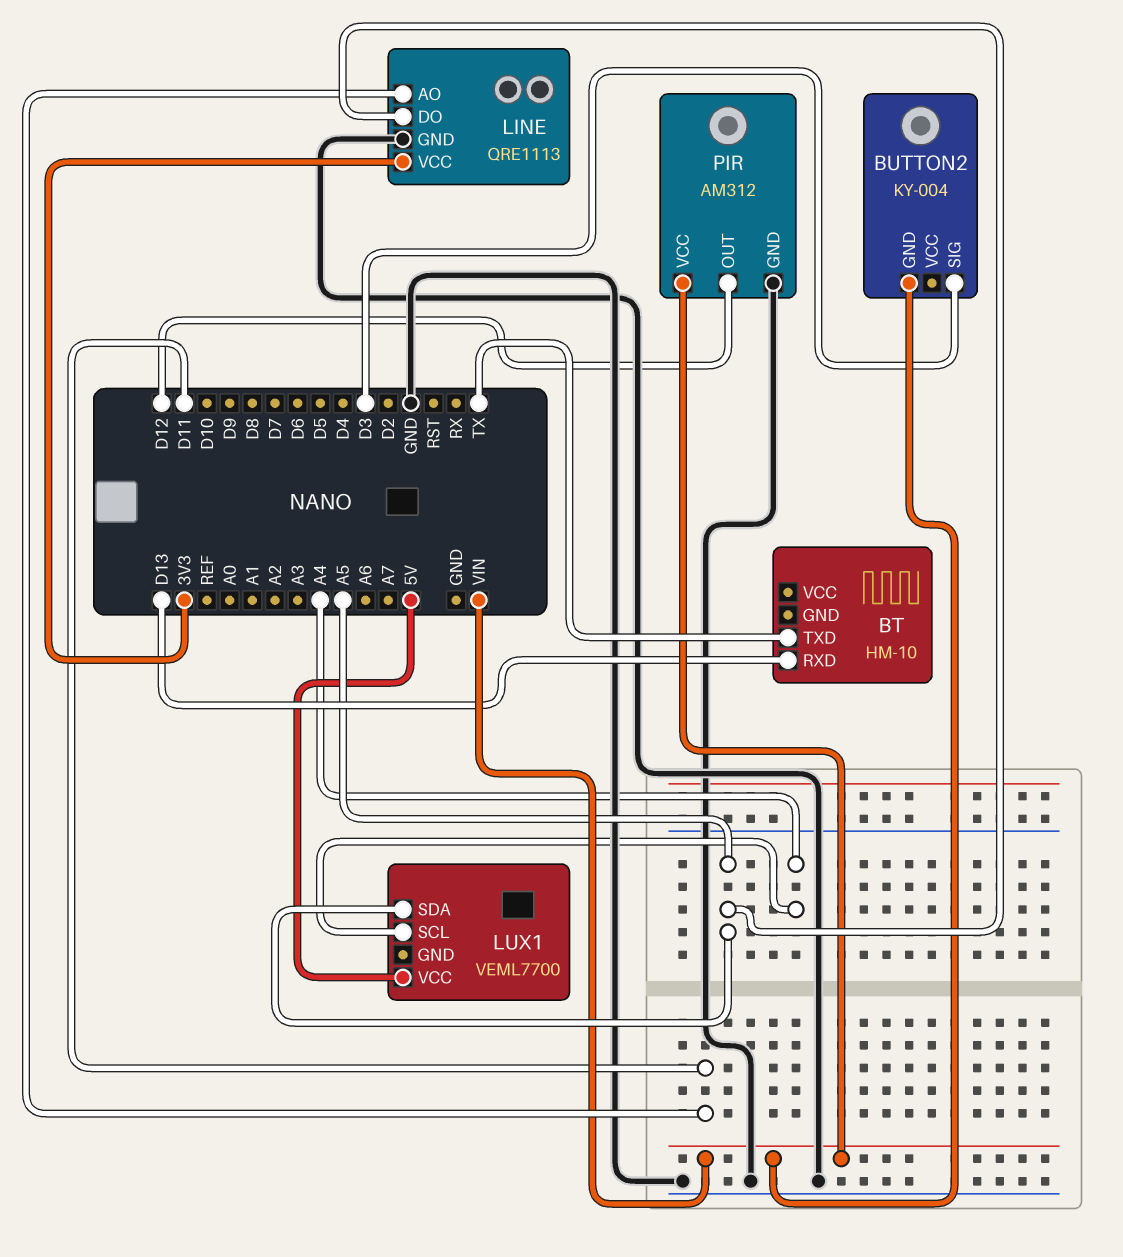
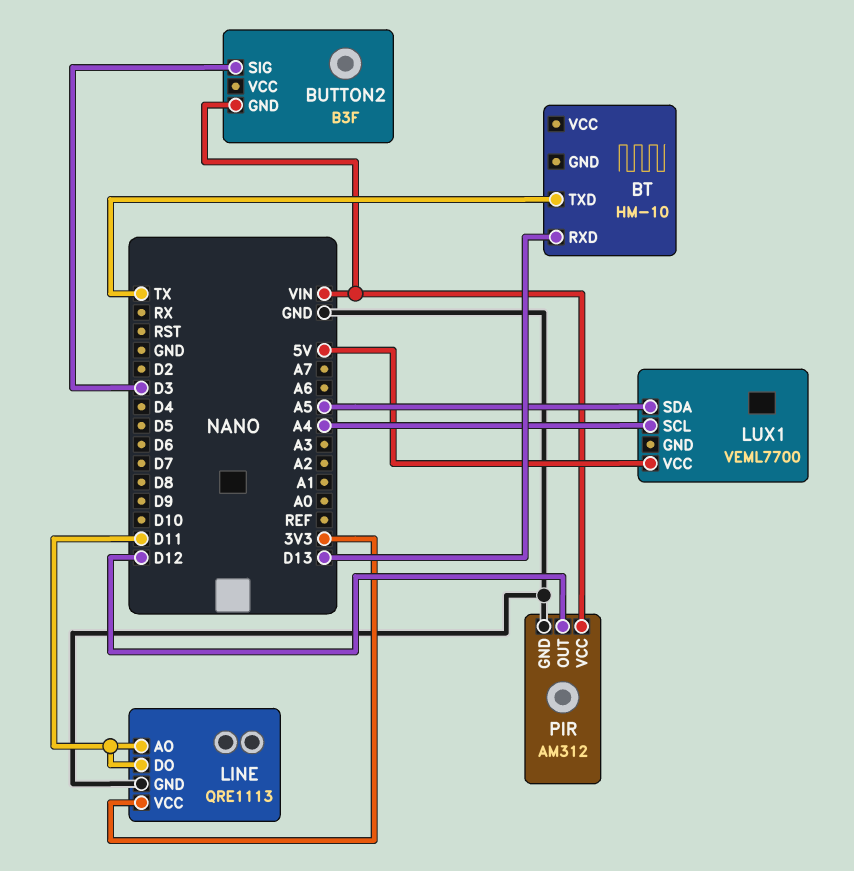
BUTTON2: KY-004 -> B3F
LINE pin DO: A5 -> D11

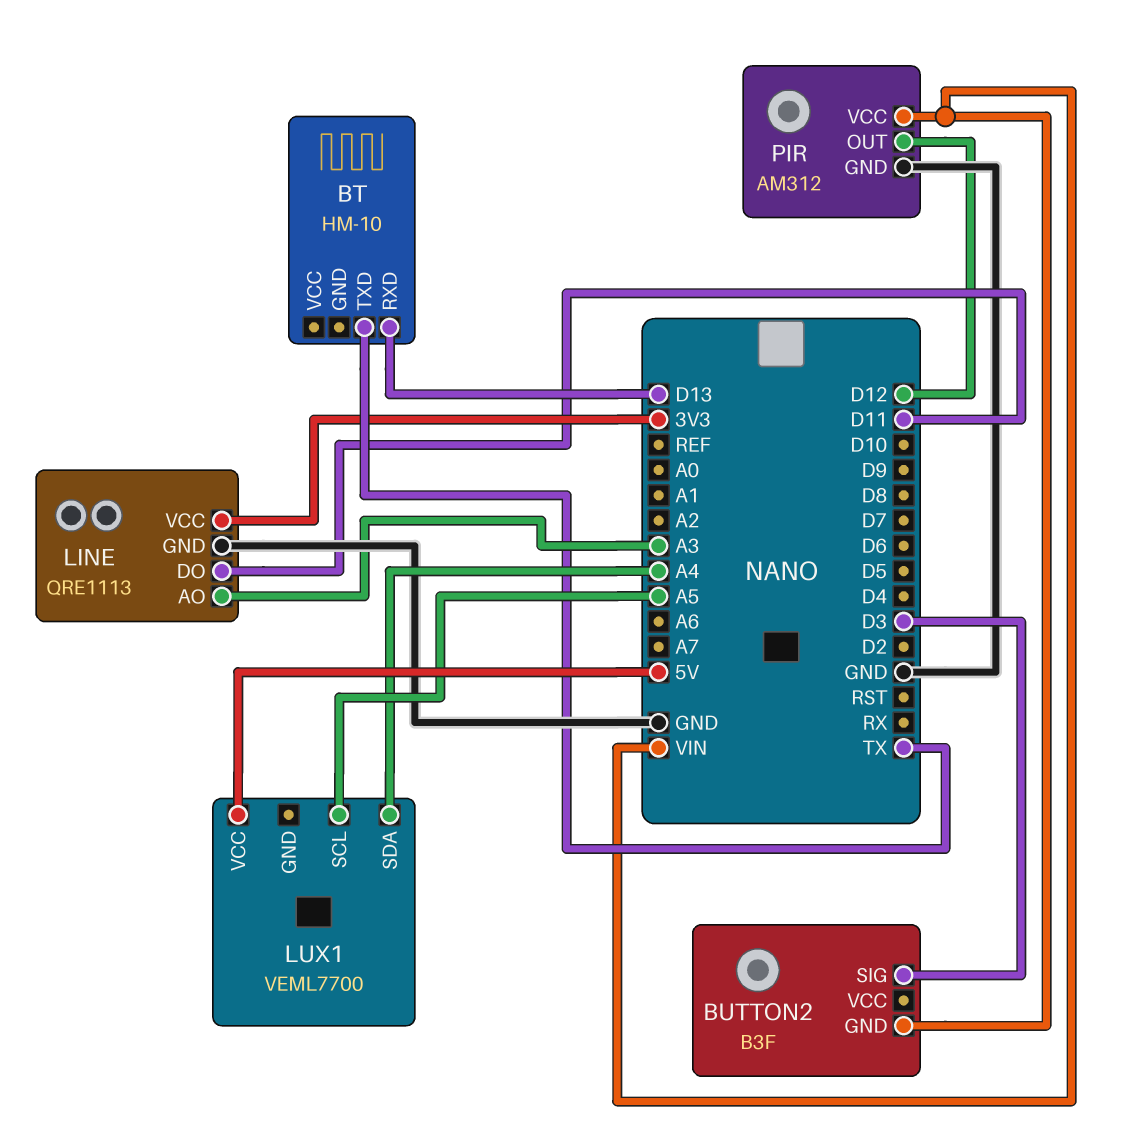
LINE pin AO: D11 -> A3
LUX1 pin SCL: A4 -> A5
LUX1 pin SDA: A5 -> A4

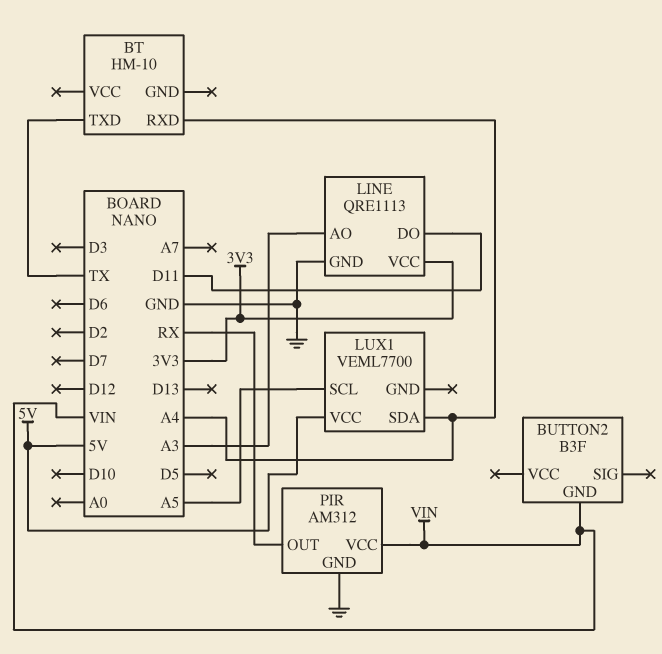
BT pin RXD: D13 -> A4
BUTTON2 pin SIG: D3 -> none
PIR pin OUT: D12 -> RX

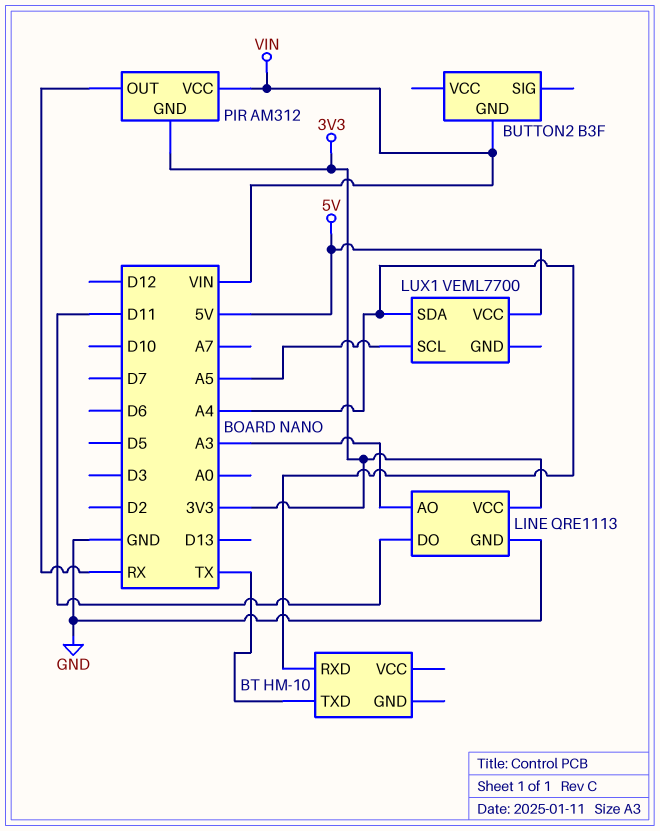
PIR pin GND: GND -> 3V3

